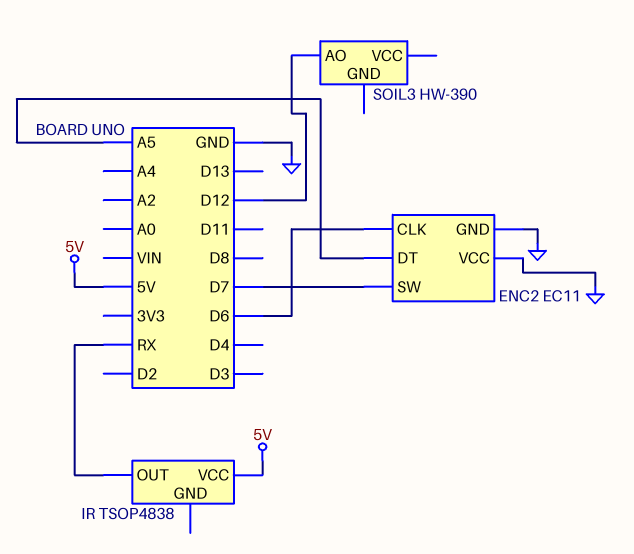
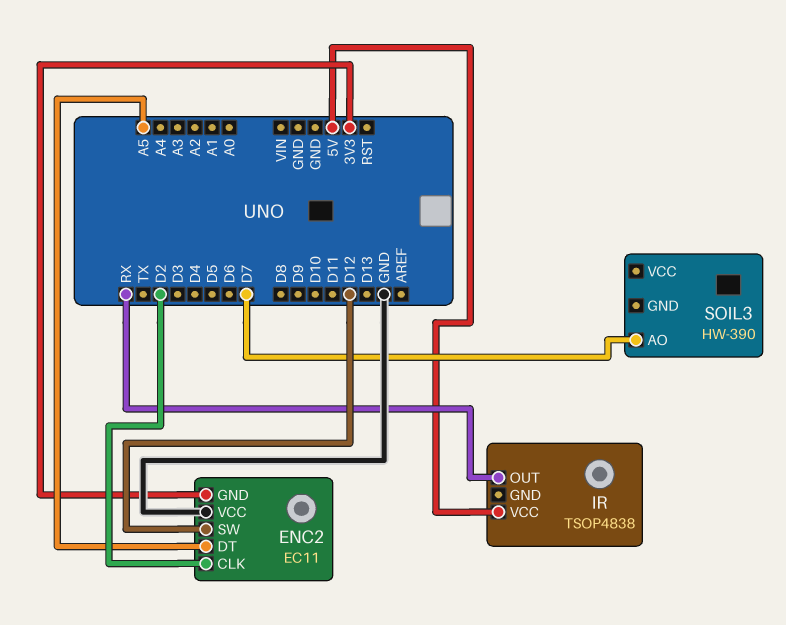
ENC2 pin CLK: D6 -> D2
ENC2 pin GND: GND -> 3V3
ENC2 pin SW: D7 -> D12
SOIL3 pin AO: D12 -> D7

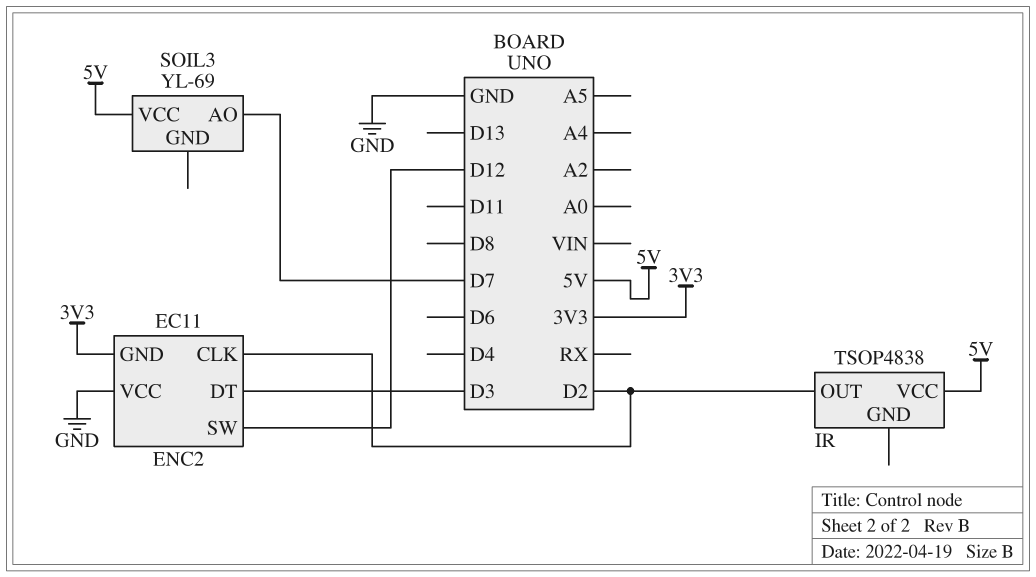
ENC2 pin DT: A5 -> D3
IR pin OUT: RX -> D2
SOIL3: HW-390 -> YL-69
SOIL3 pin VCC: none -> 5V

